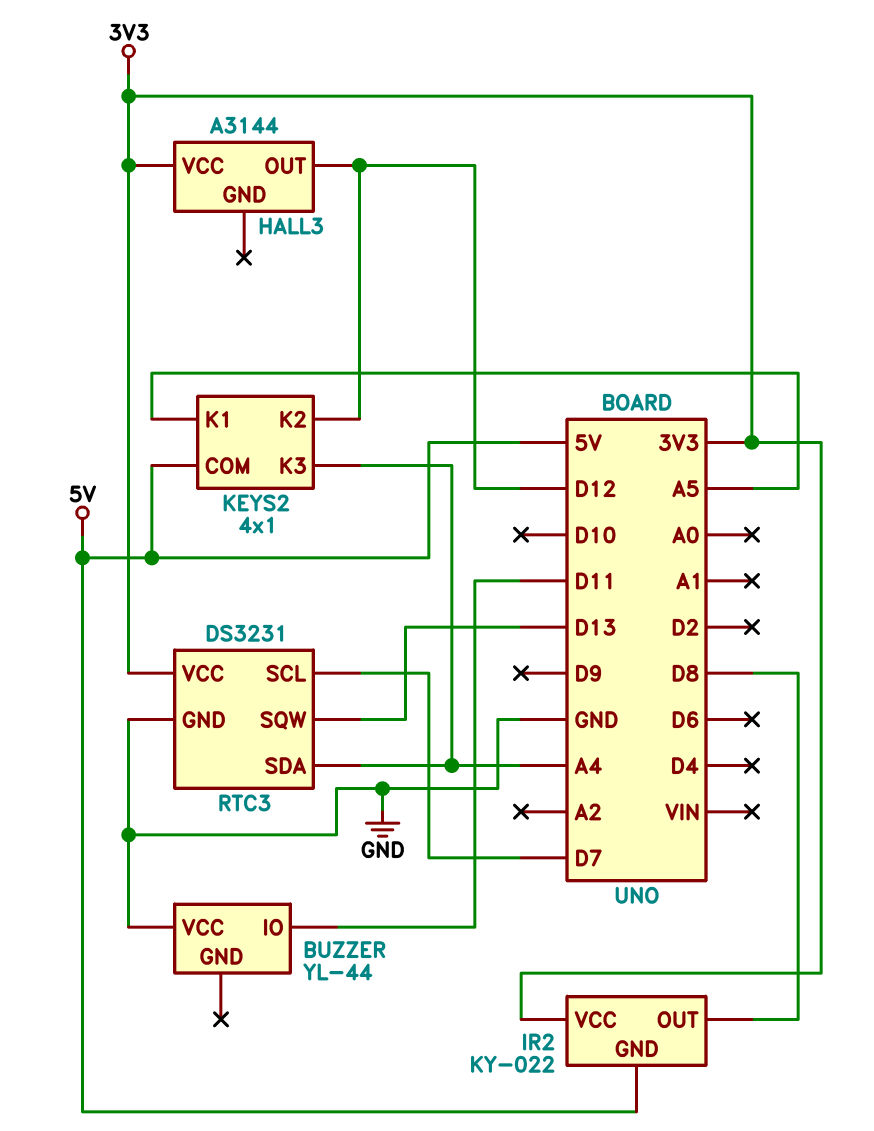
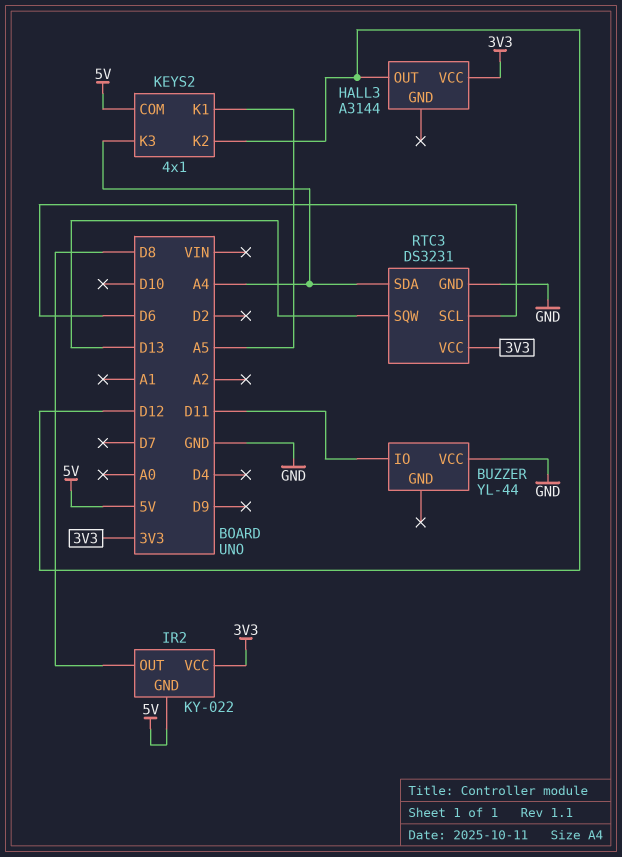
RTC3 pin SCL: D7 -> D6

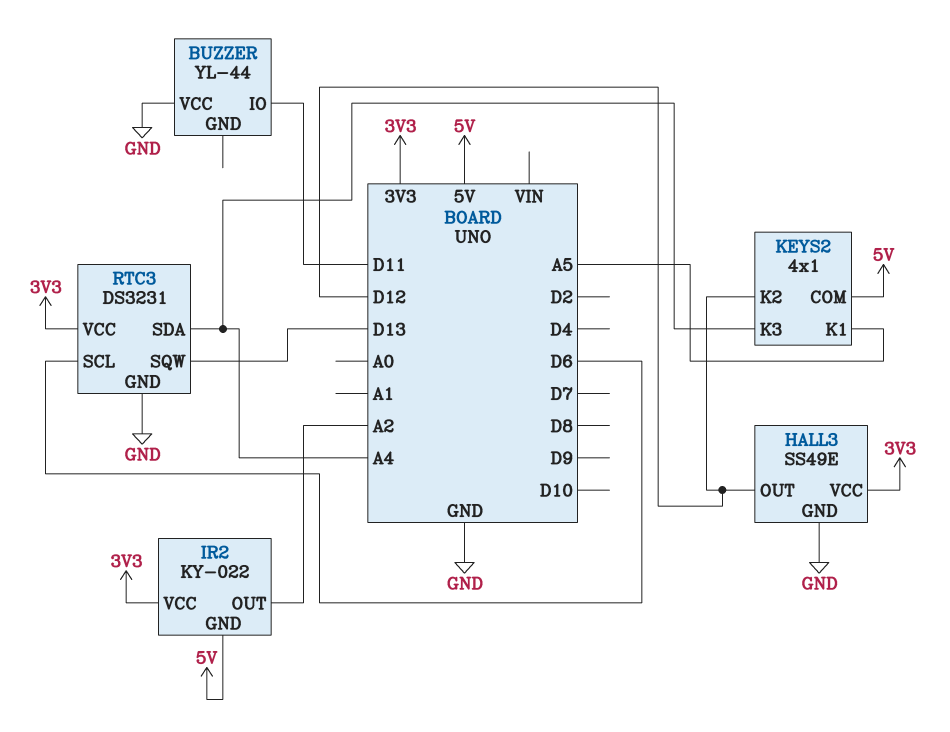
HALL3: A3144 -> SS49E
HALL3 pin GND: none -> GND
IR2 pin OUT: D8 -> A2

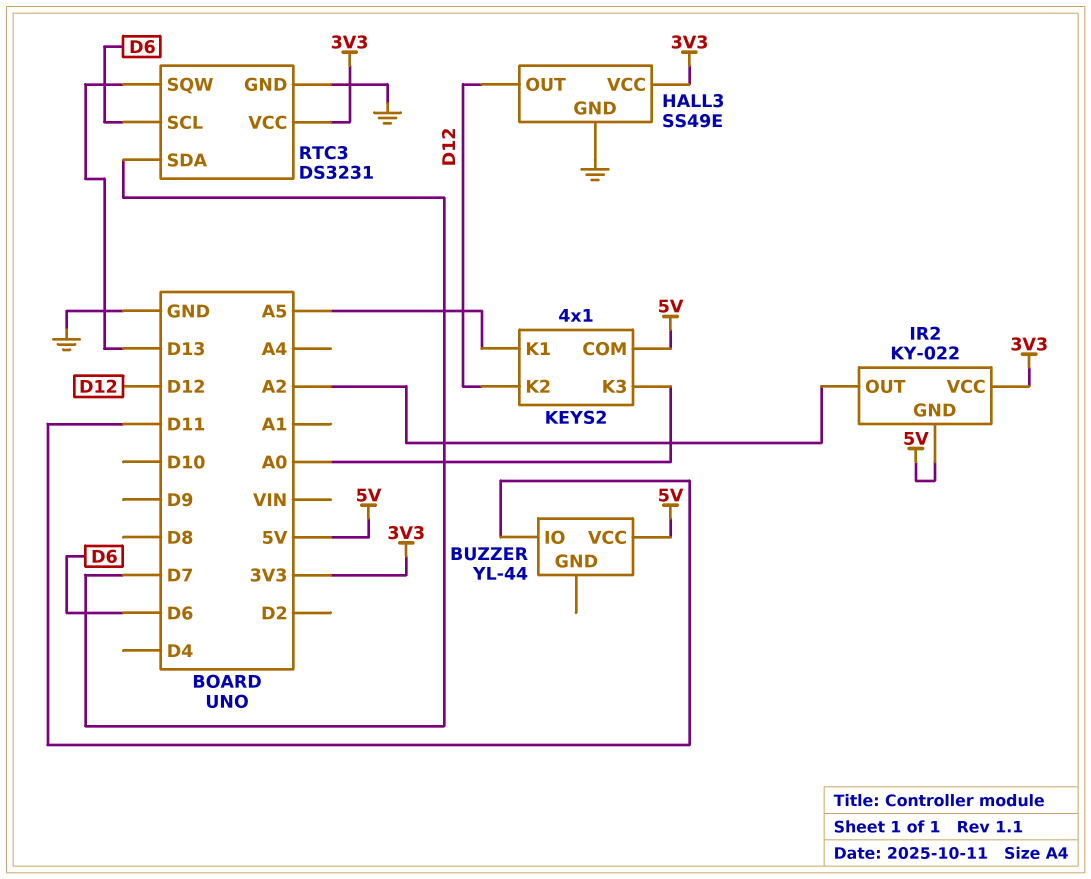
BUZZER pin VCC: GND -> 5V
KEYS2 pin K3: A4 -> A0
RTC3 pin SDA: A4 -> D7

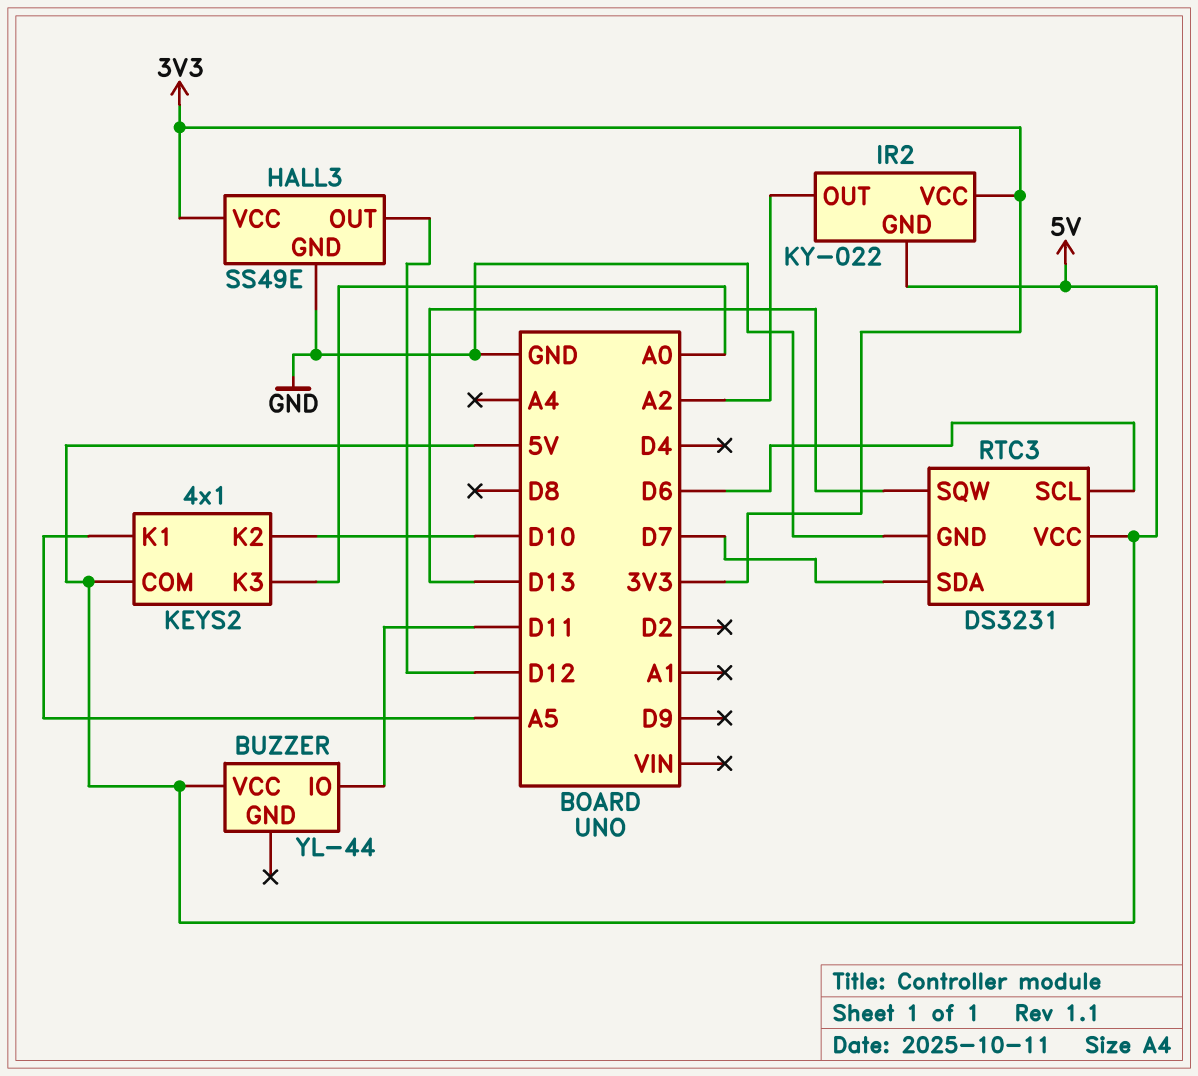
KEYS2 pin K2: D12 -> D10
RTC3 pin VCC: 3V3 -> 5V

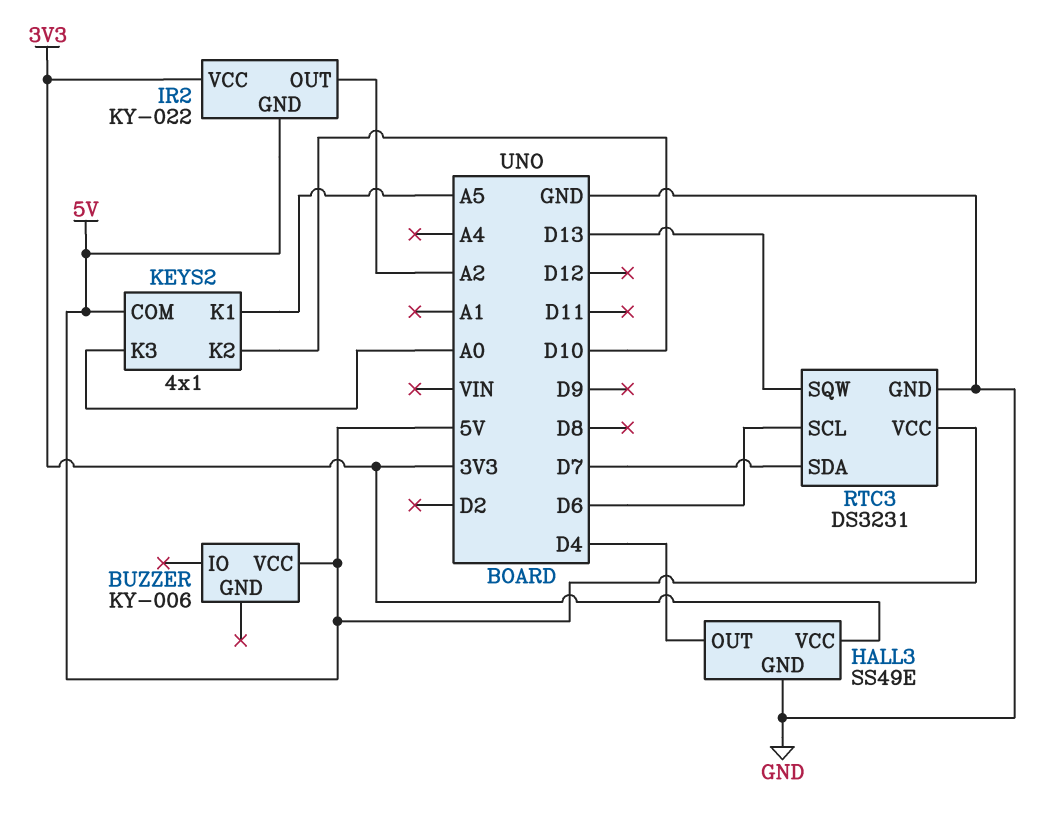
BUZZER: YL-44 -> KY-006
BUZZER pin IO: D11 -> none
HALL3 pin OUT: D12 -> D4

